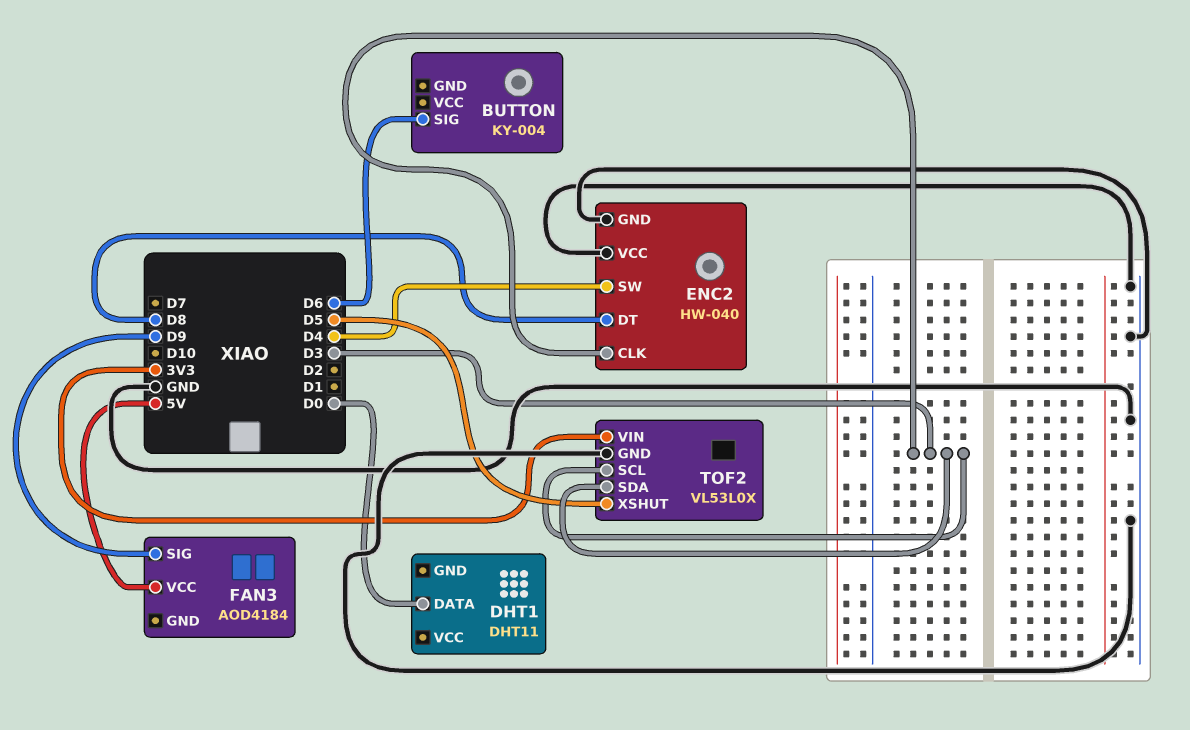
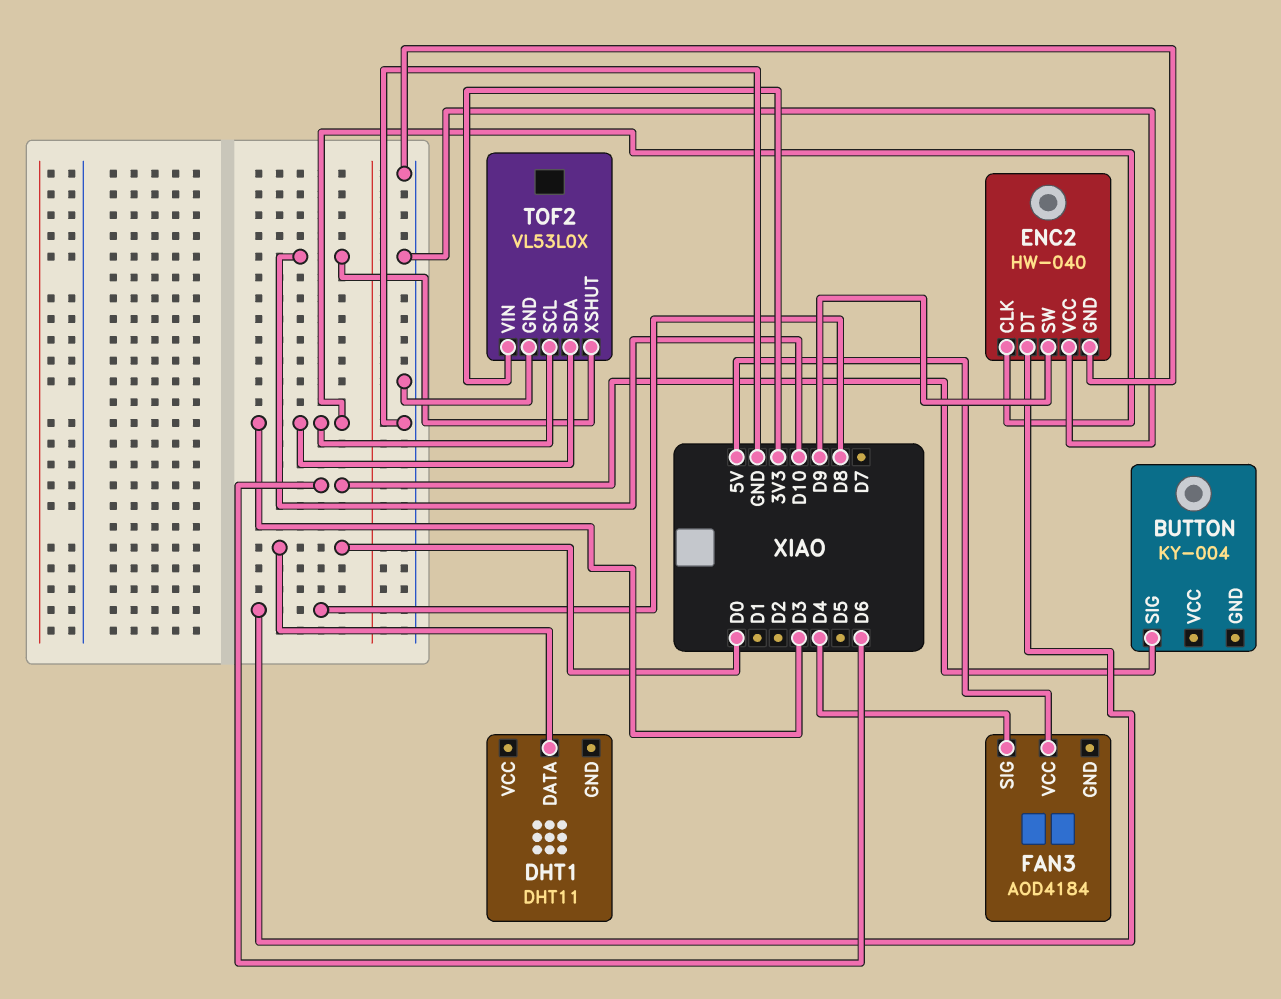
ENC2 pin SW: D4 -> D9
FAN3 pin SIG: D9 -> D4
TOF2 pin XSHUT: D5 -> D10

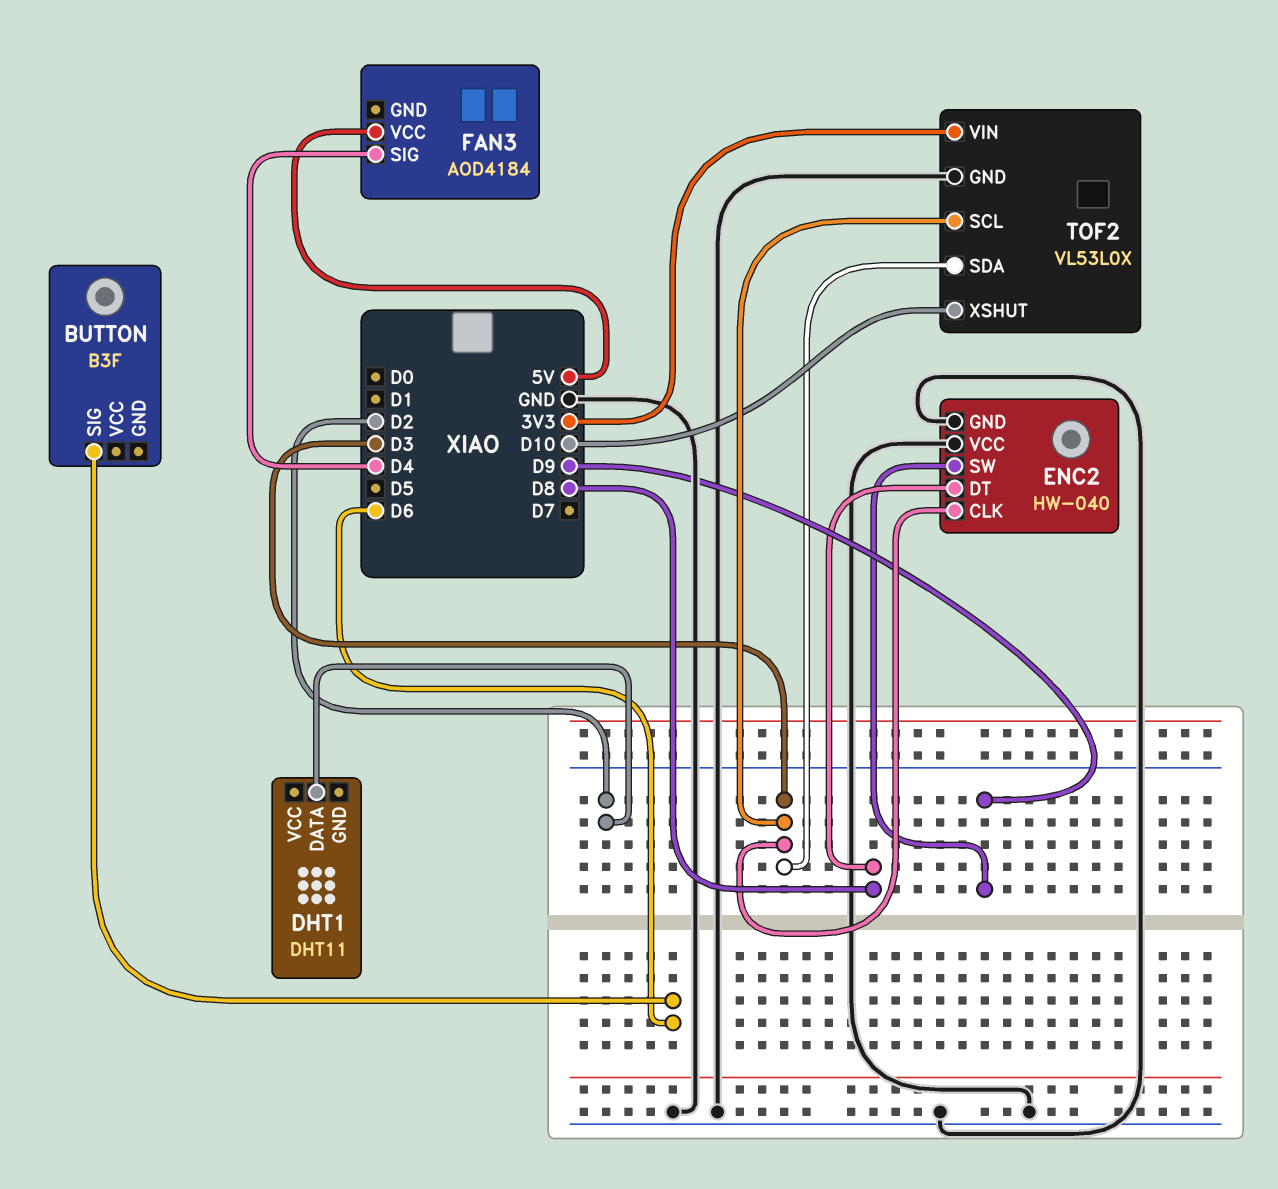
BUTTON: KY-004 -> B3F
DHT1 pin DATA: D0 -> D2

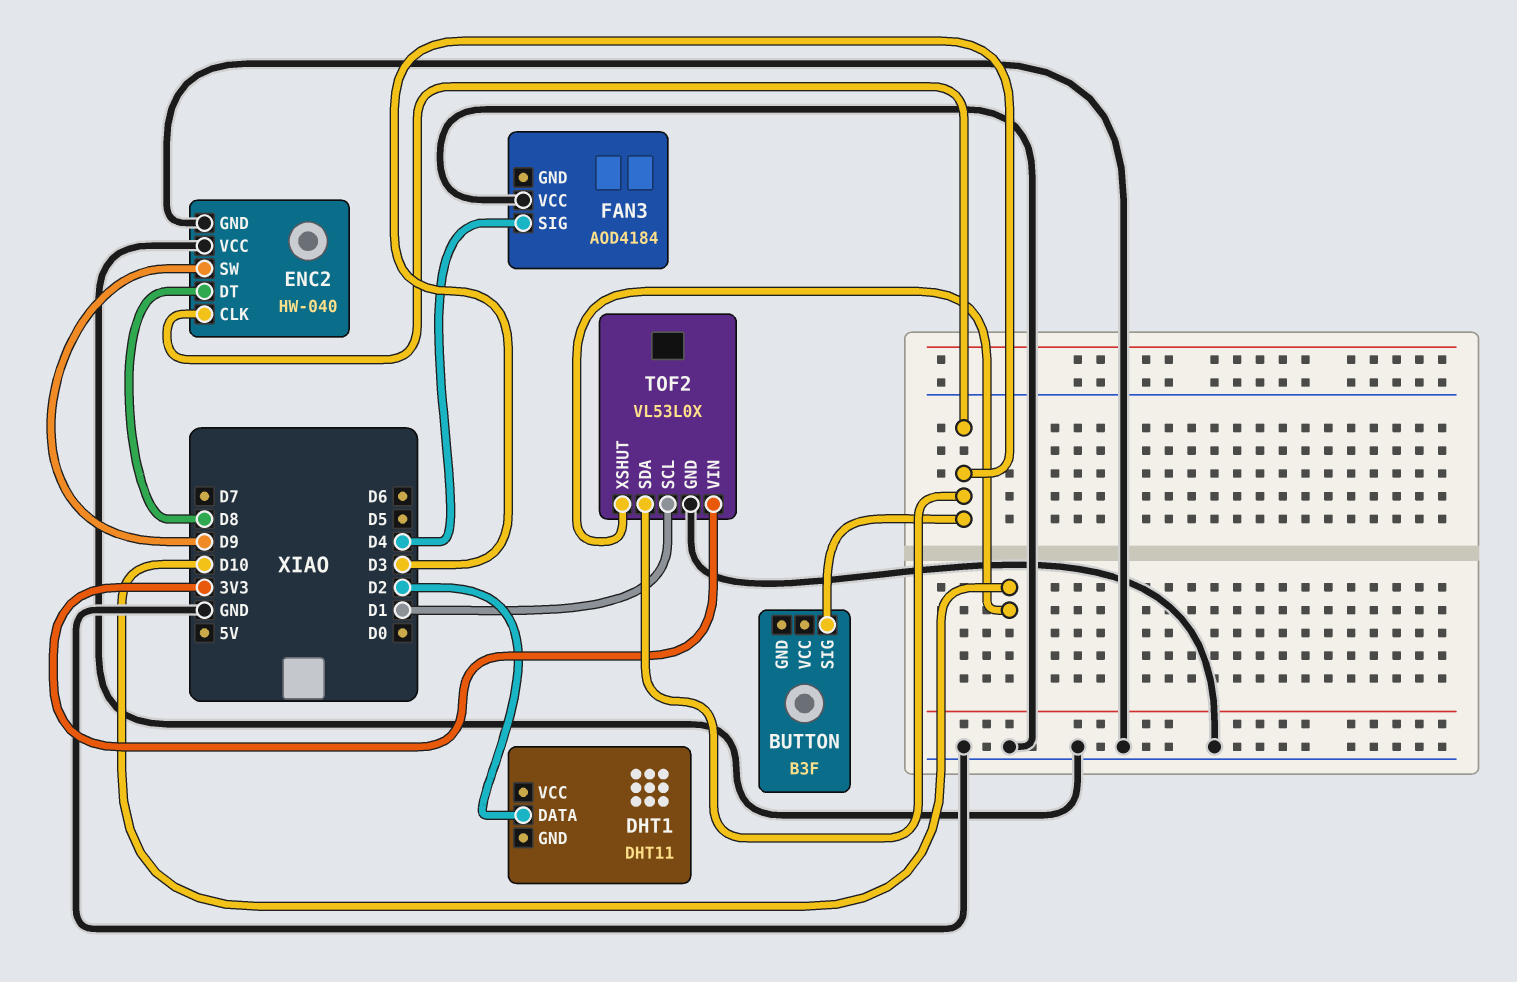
BUTTON pin SIG: D6 -> D3
FAN3 pin VCC: 5V -> GND
TOF2 pin SCL: D3 -> D1

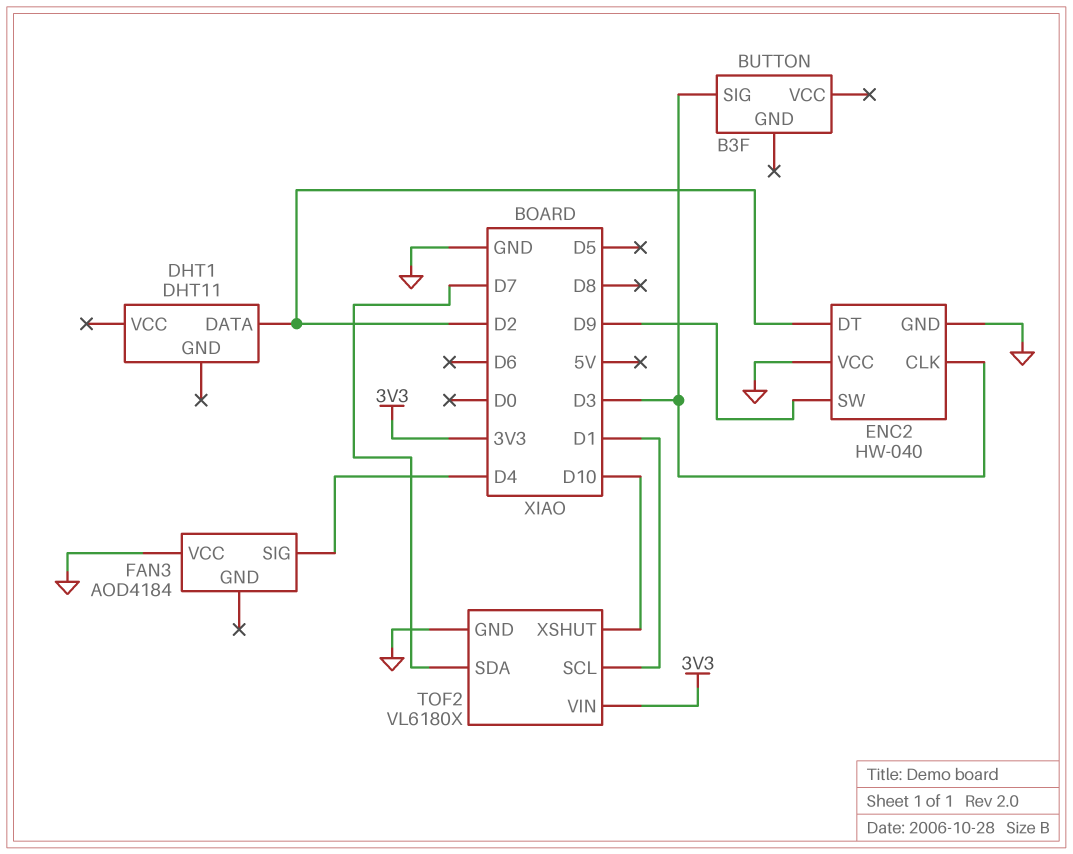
ENC2 pin DT: D8 -> D2
TOF2: VL53L0X -> VL6180X
TOF2 pin SDA: D3 -> D7

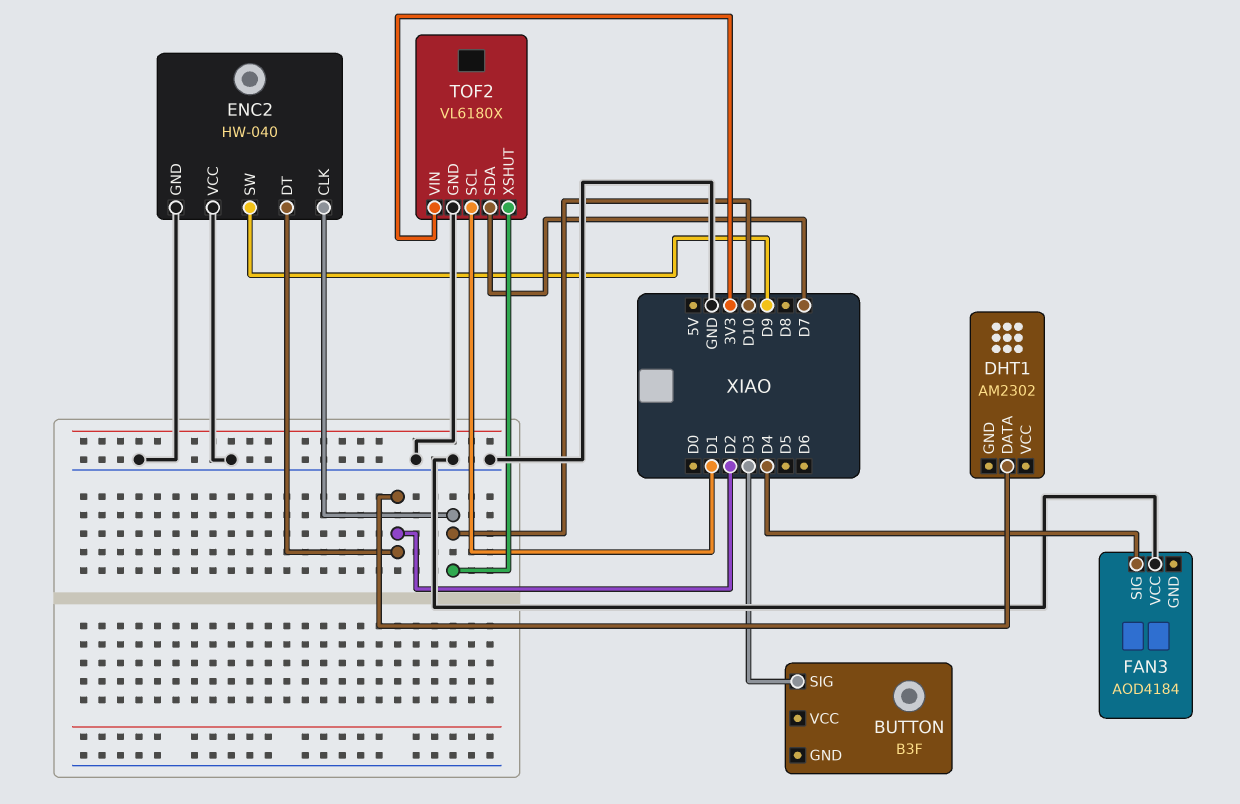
DHT1: DHT11 -> AM2302
ENC2 pin CLK: D3 -> D10

